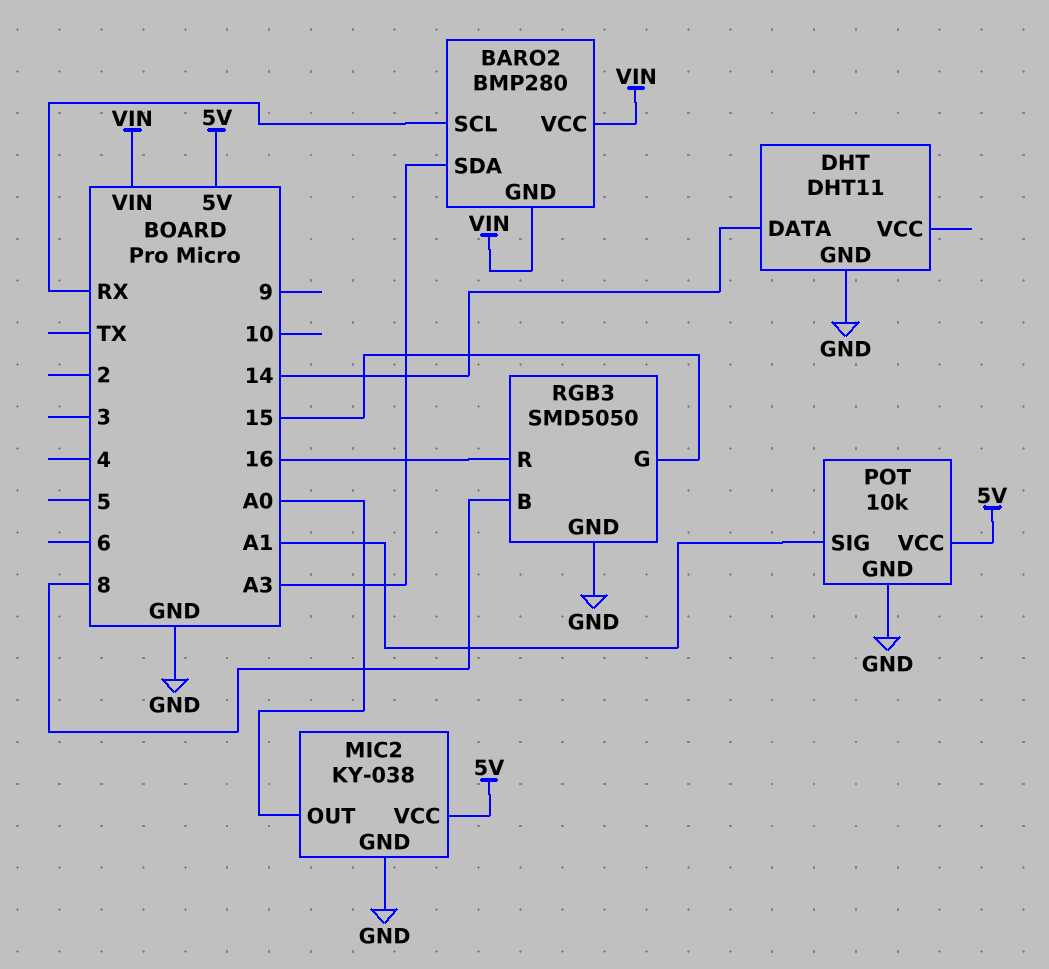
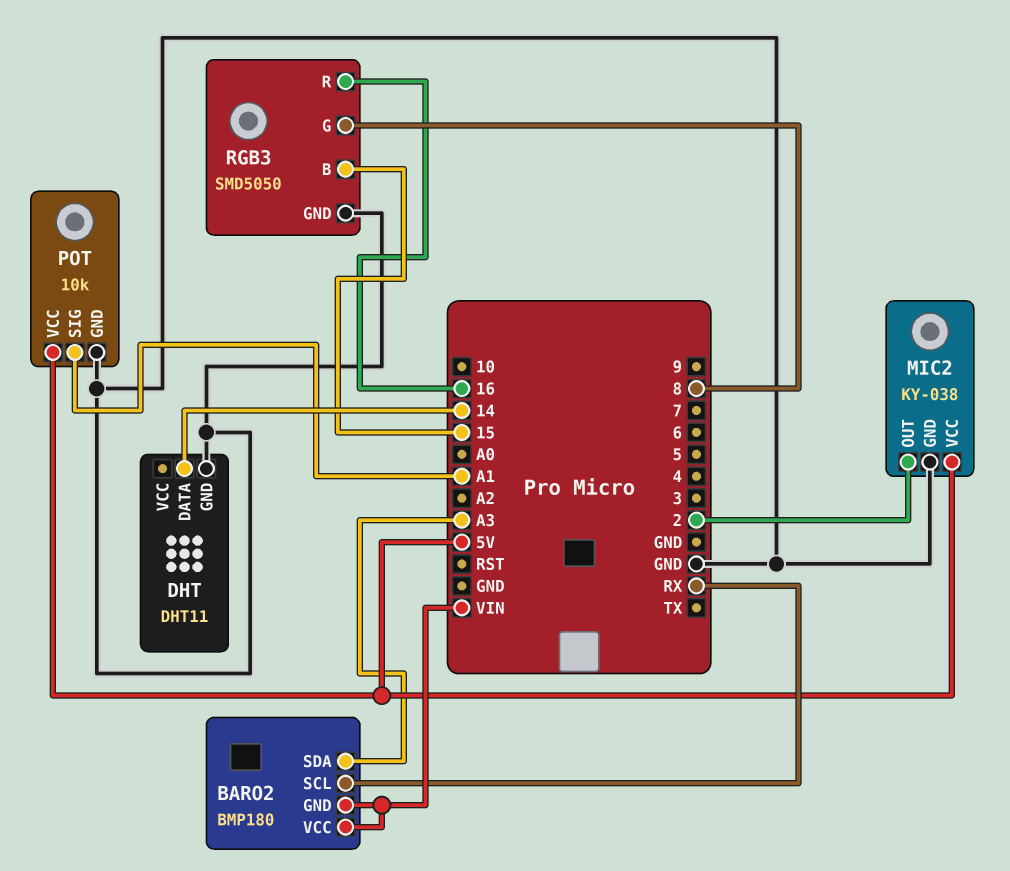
BARO2: BMP280 -> BMP180
MIC2 pin OUT: A0 -> 2
RGB3 pin B: 8 -> 15
RGB3 pin G: 15 -> 8

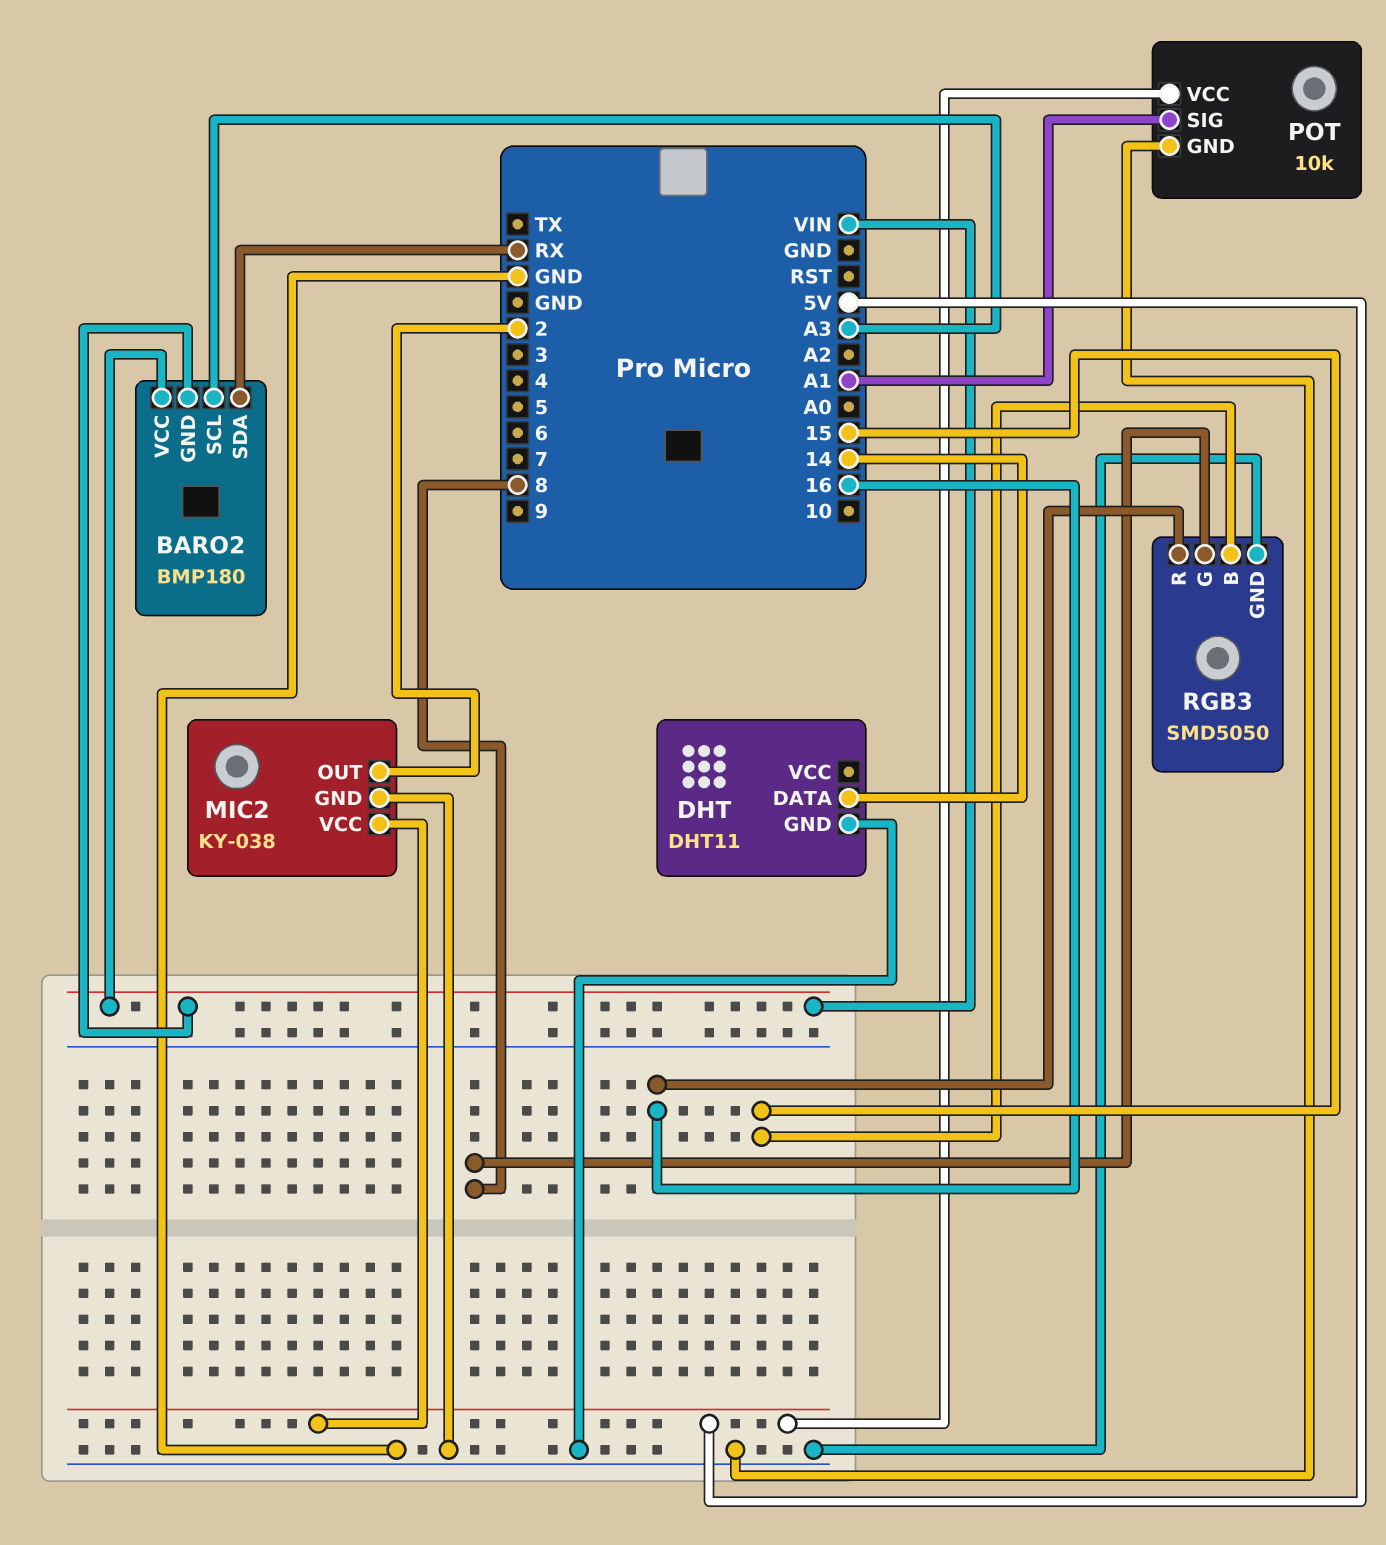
BARO2 pin SCL: RX -> A3
BARO2 pin SDA: A3 -> RX

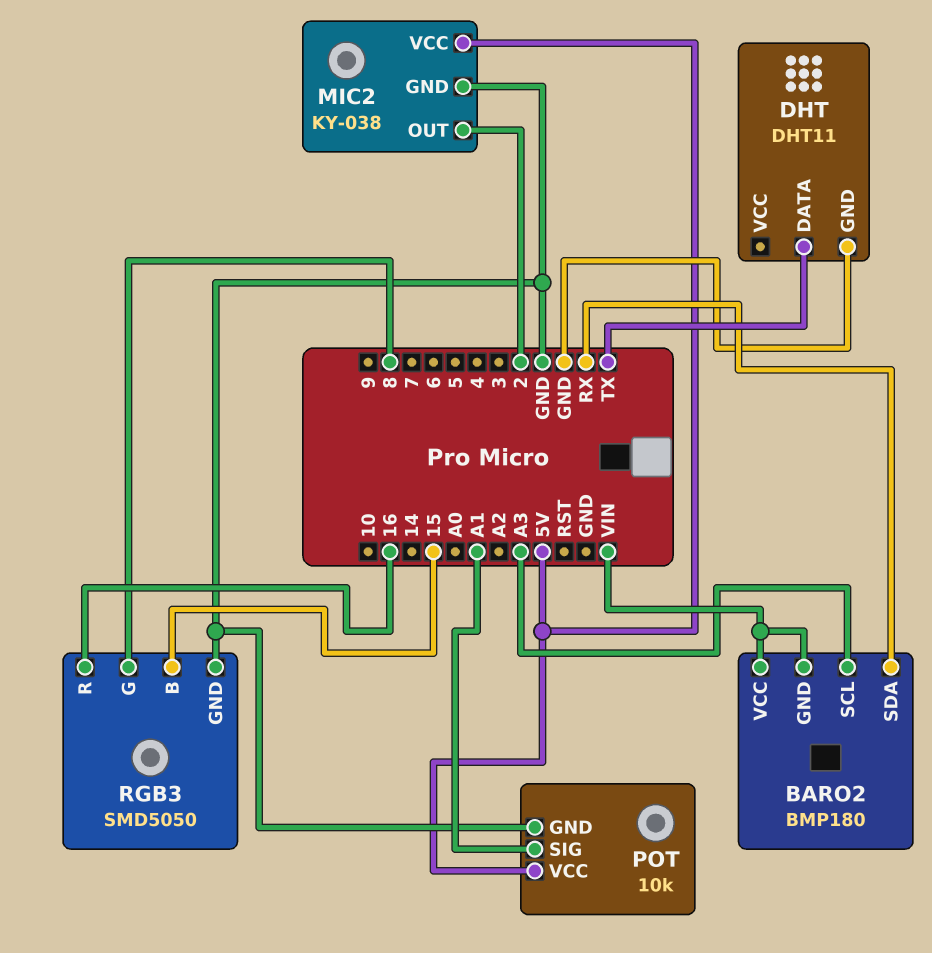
DHT pin DATA: 14 -> TX

